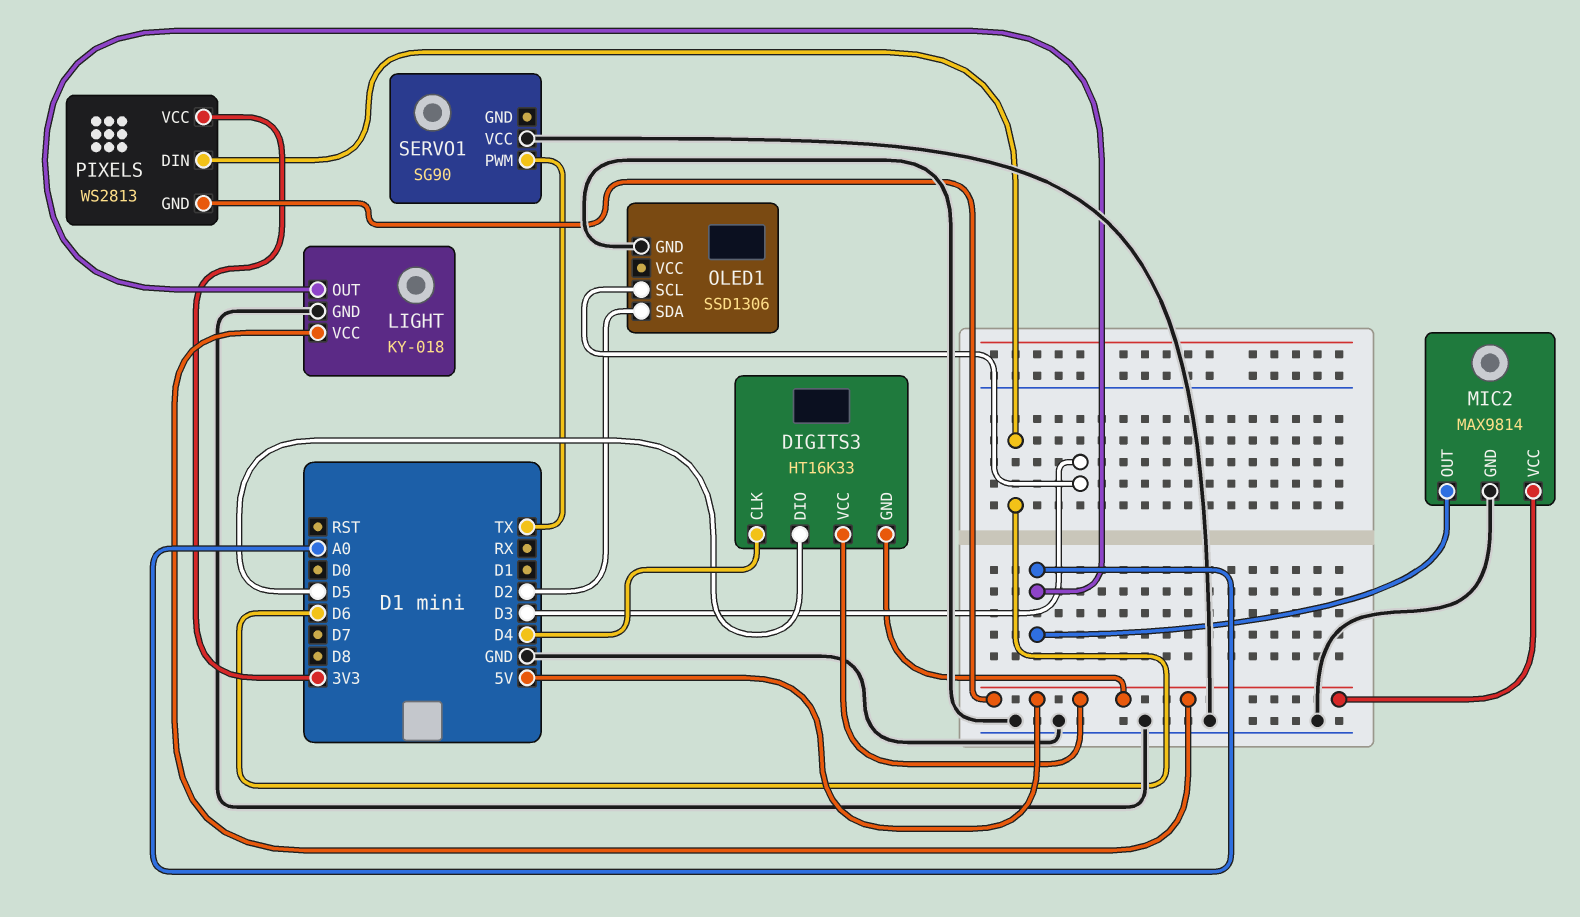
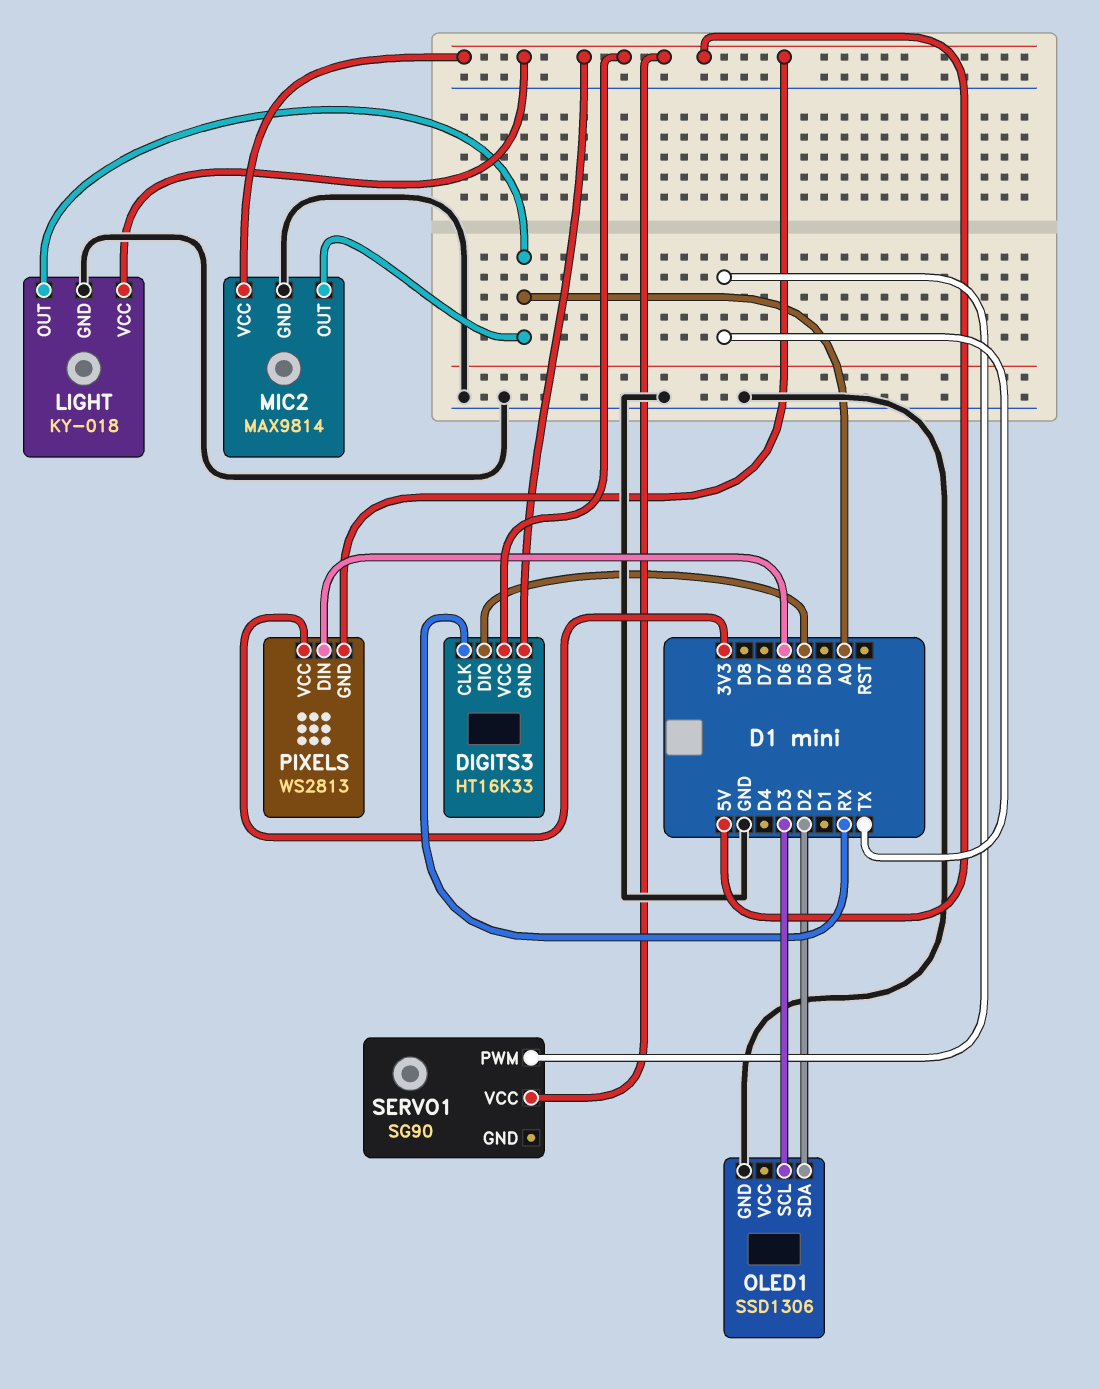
DIGITS3 pin CLK: D4 -> RX
SERVO1 pin VCC: GND -> 5V

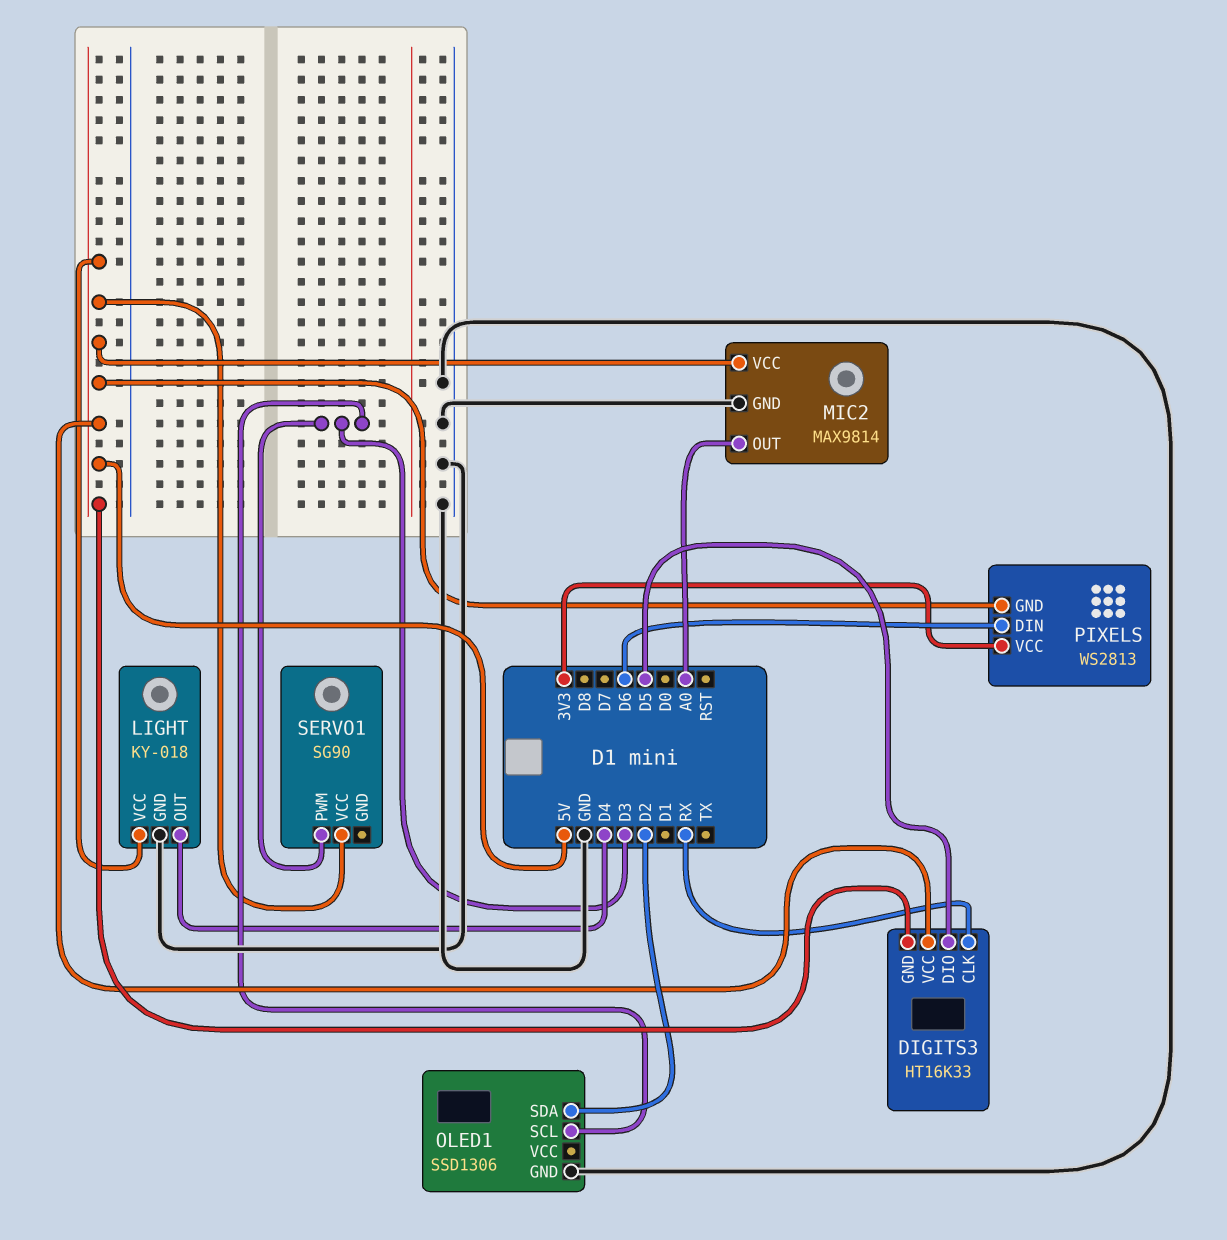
LIGHT pin OUT: A0 -> D4
SERVO1 pin PWM: TX -> D3

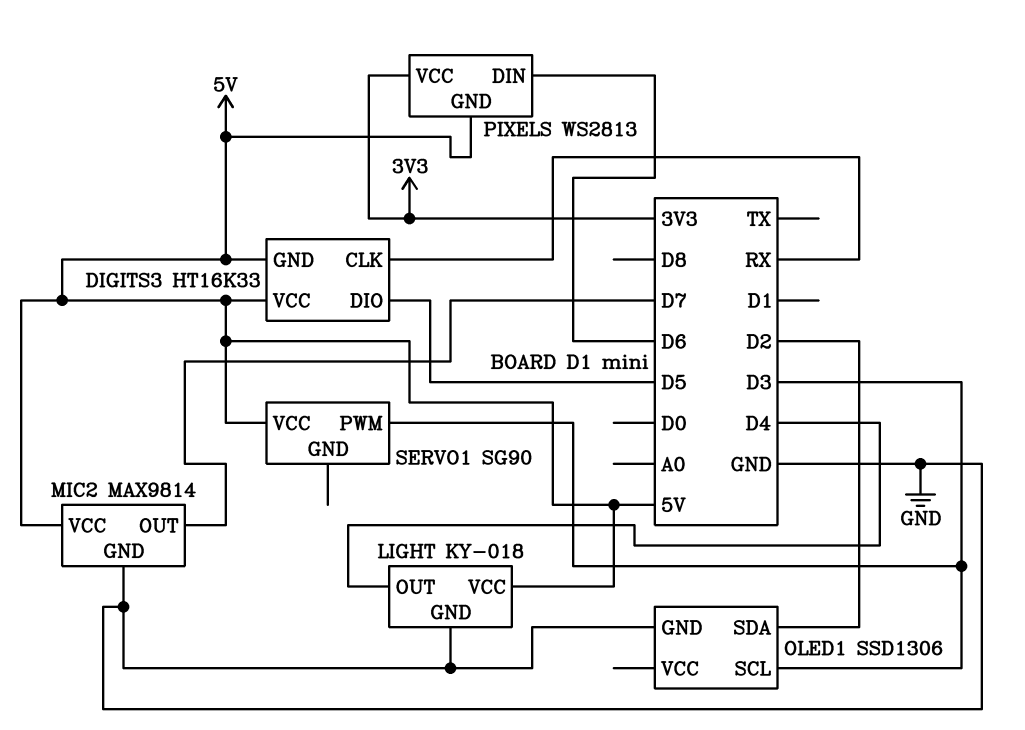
MIC2 pin OUT: A0 -> D7

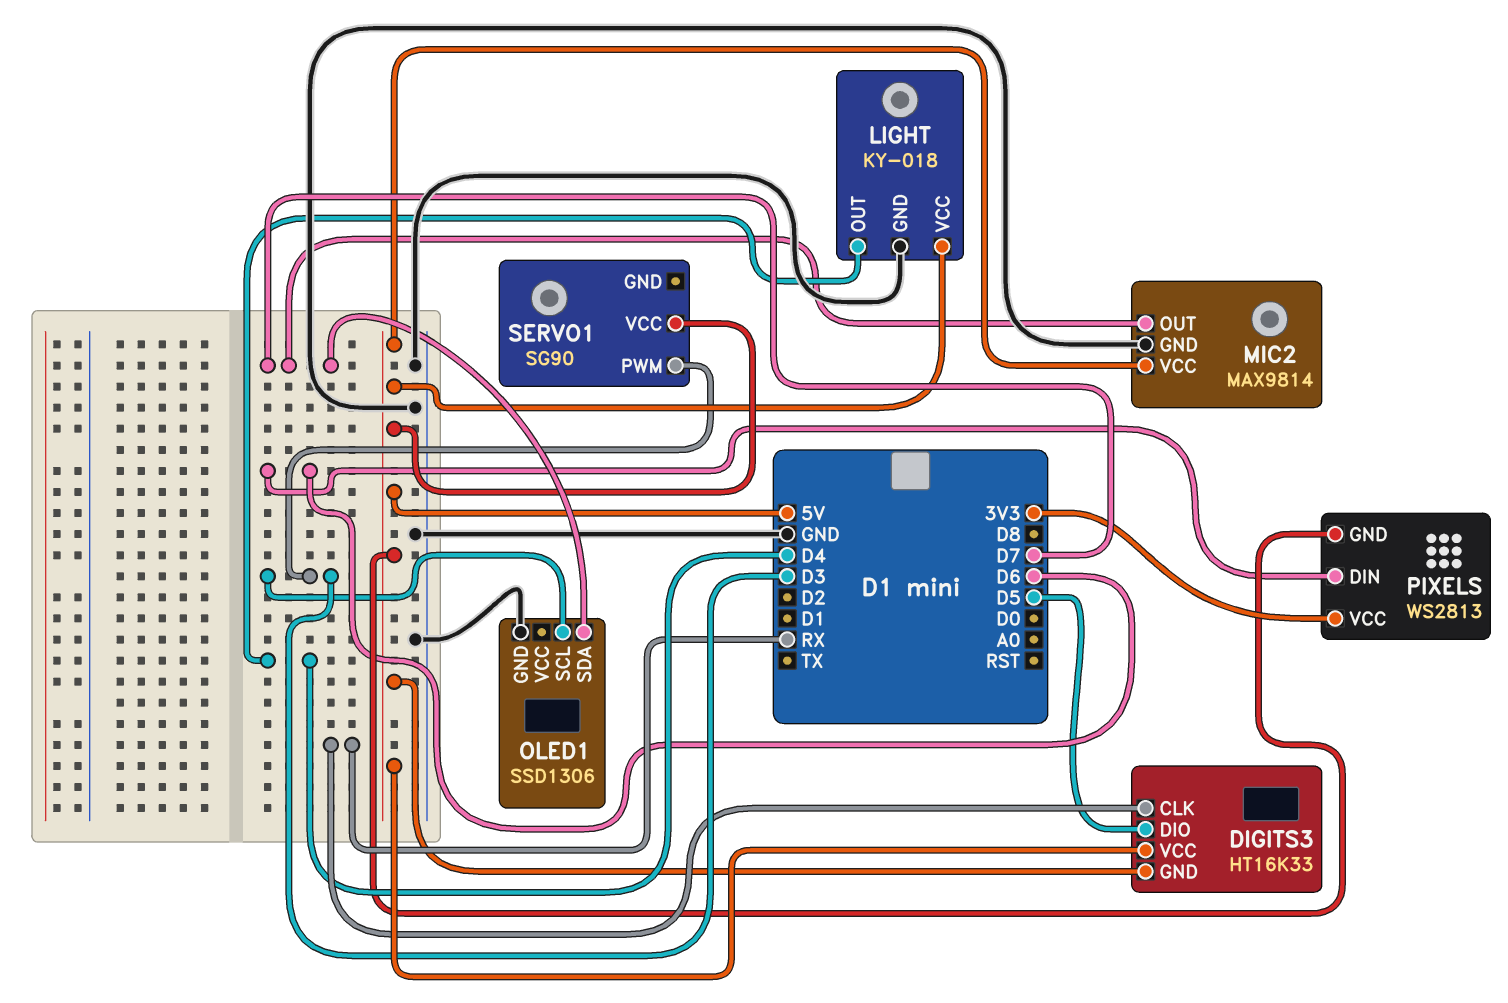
OLED1 pin SDA: D2 -> D7

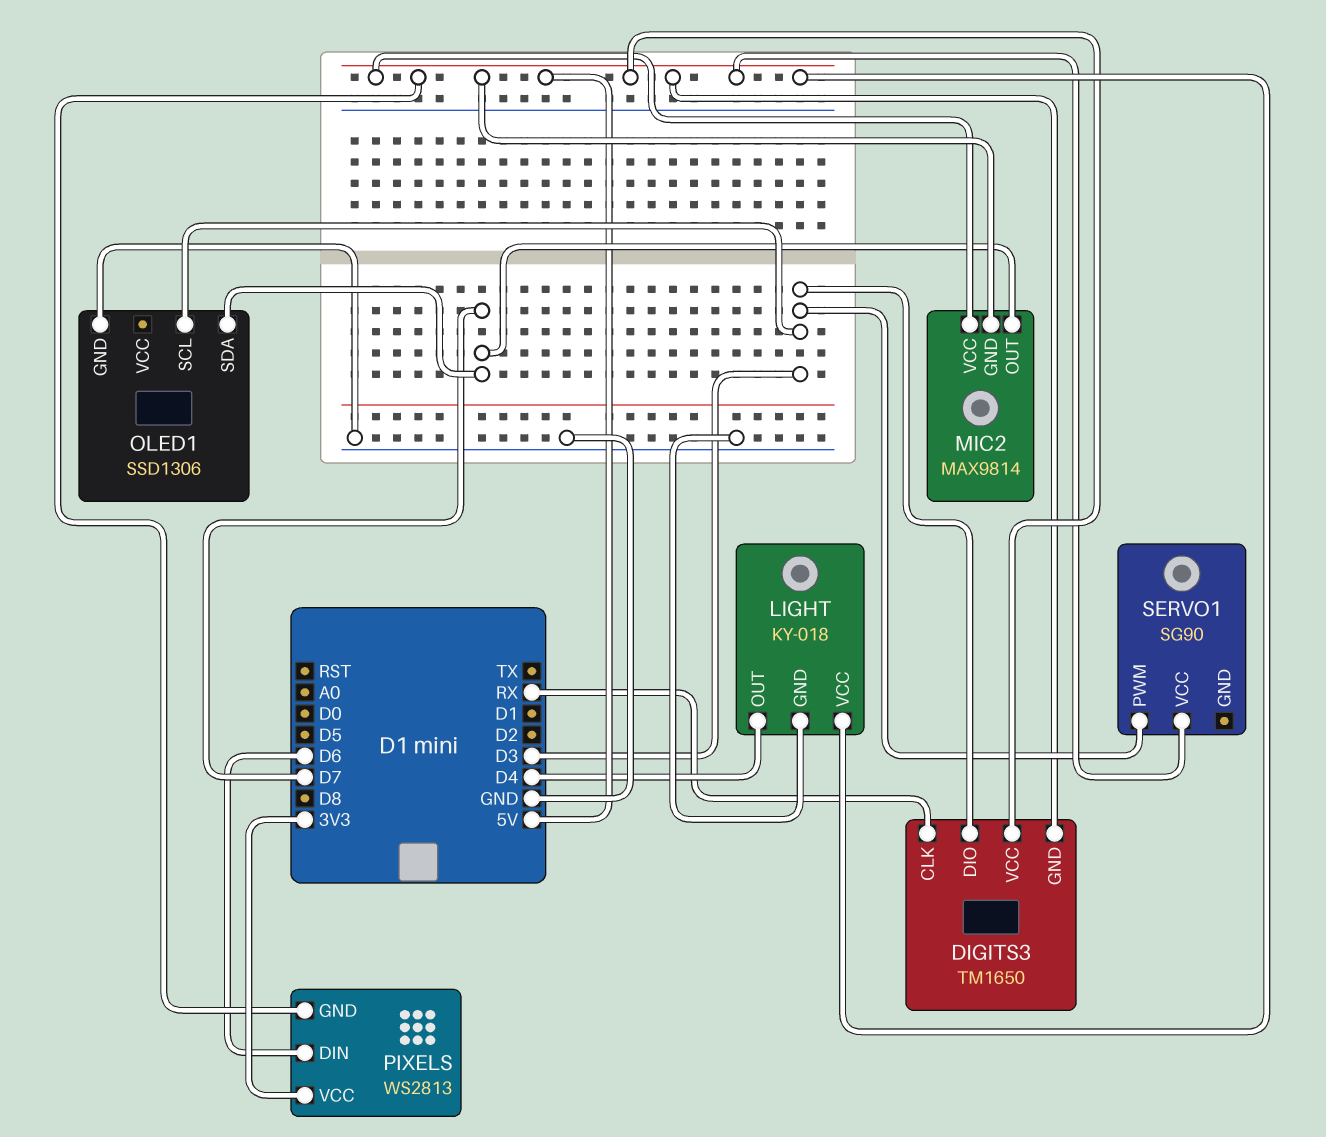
DIGITS3: HT16K33 -> TM1650
DIGITS3 pin DIO: D5 -> D3
MIC2 pin GND: GND -> 5V

